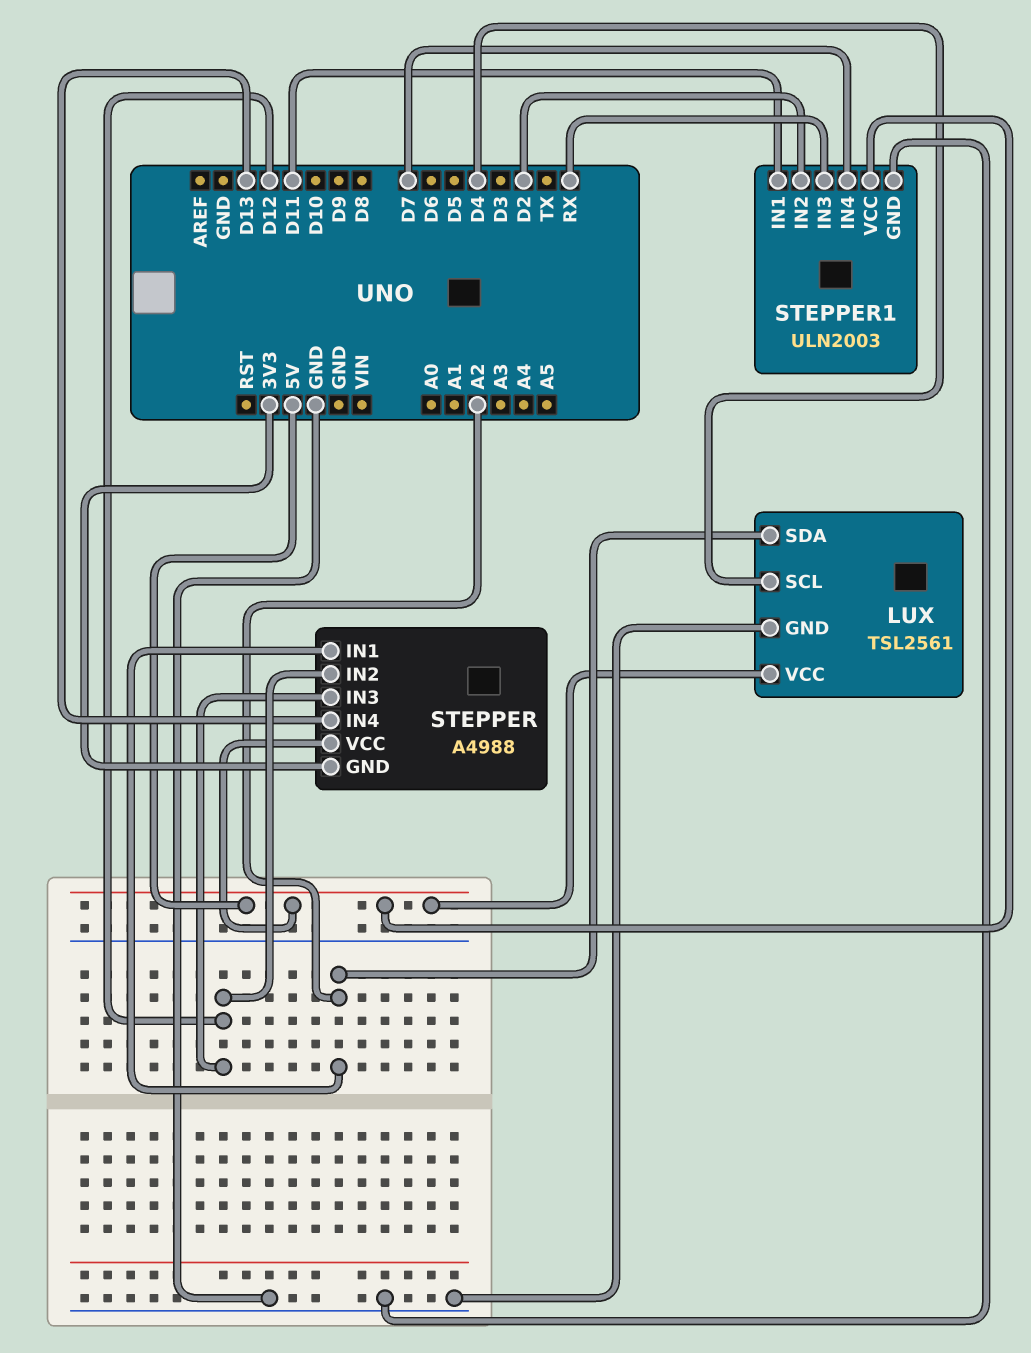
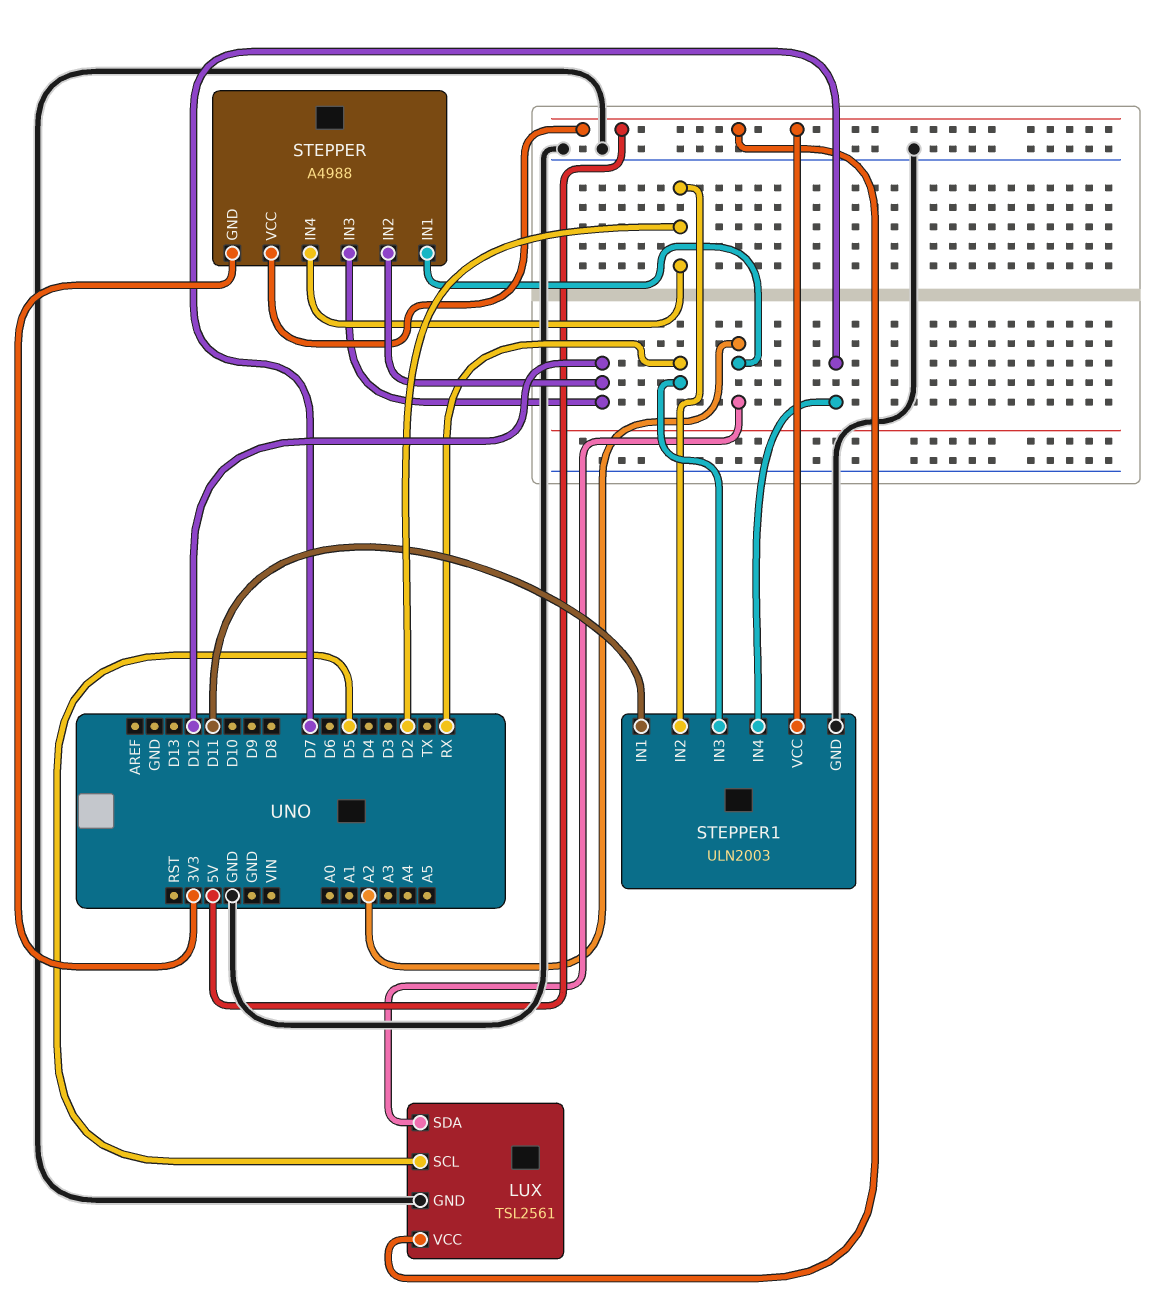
LUX pin SCL: D4 -> D5
STEPPER pin IN4: D13 -> D2

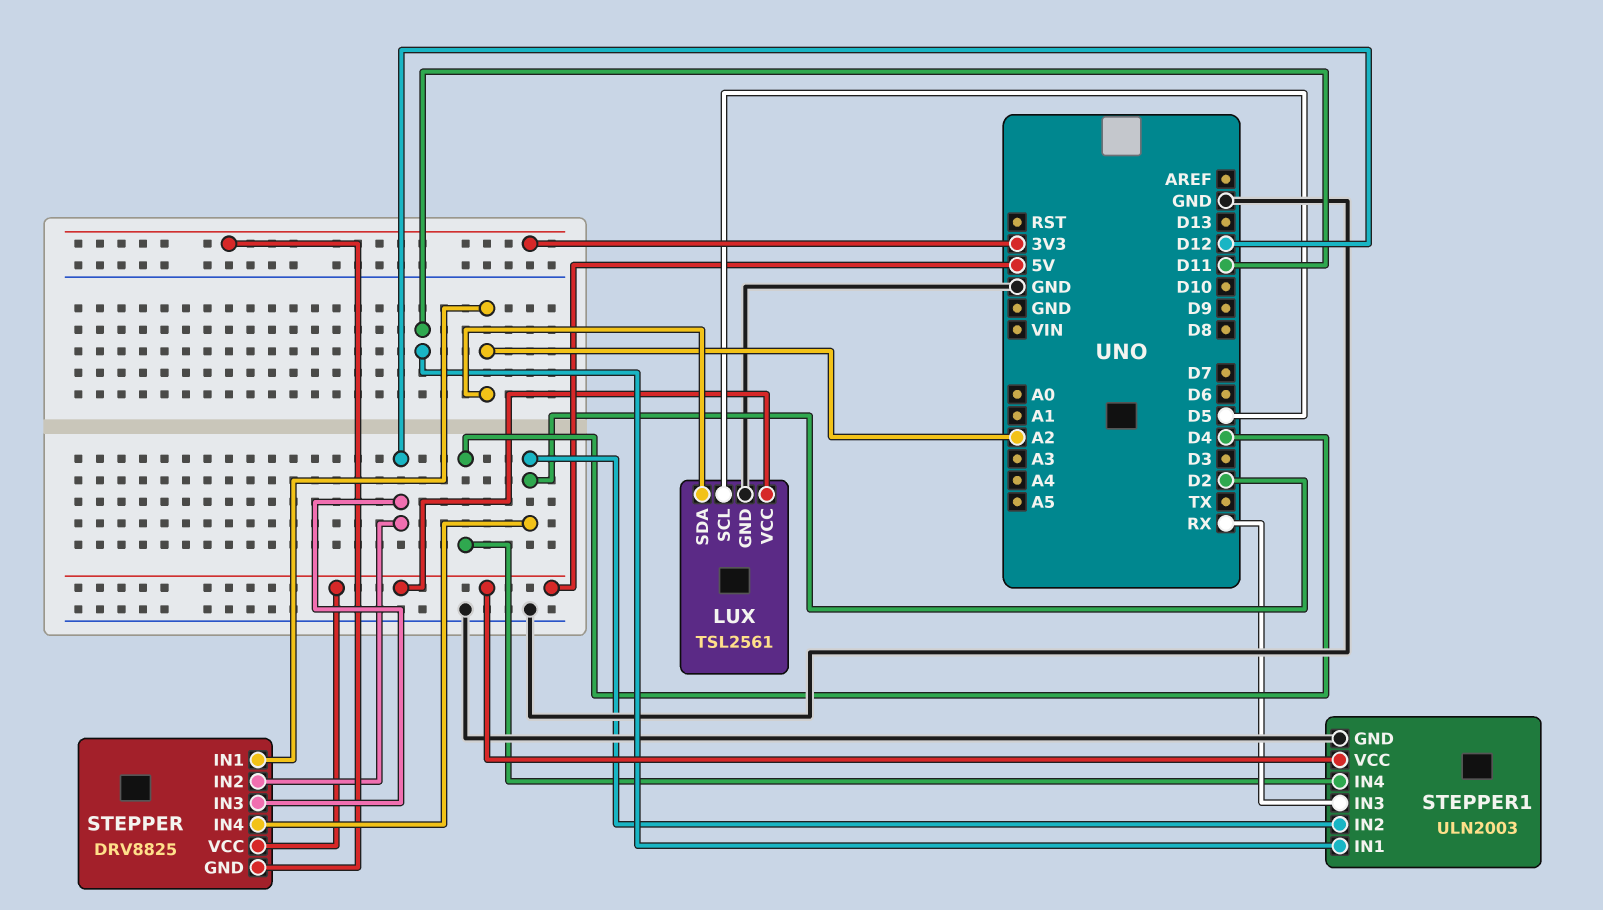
STEPPER: A4988 -> DRV8825
STEPPER1 pin IN4: D7 -> D4

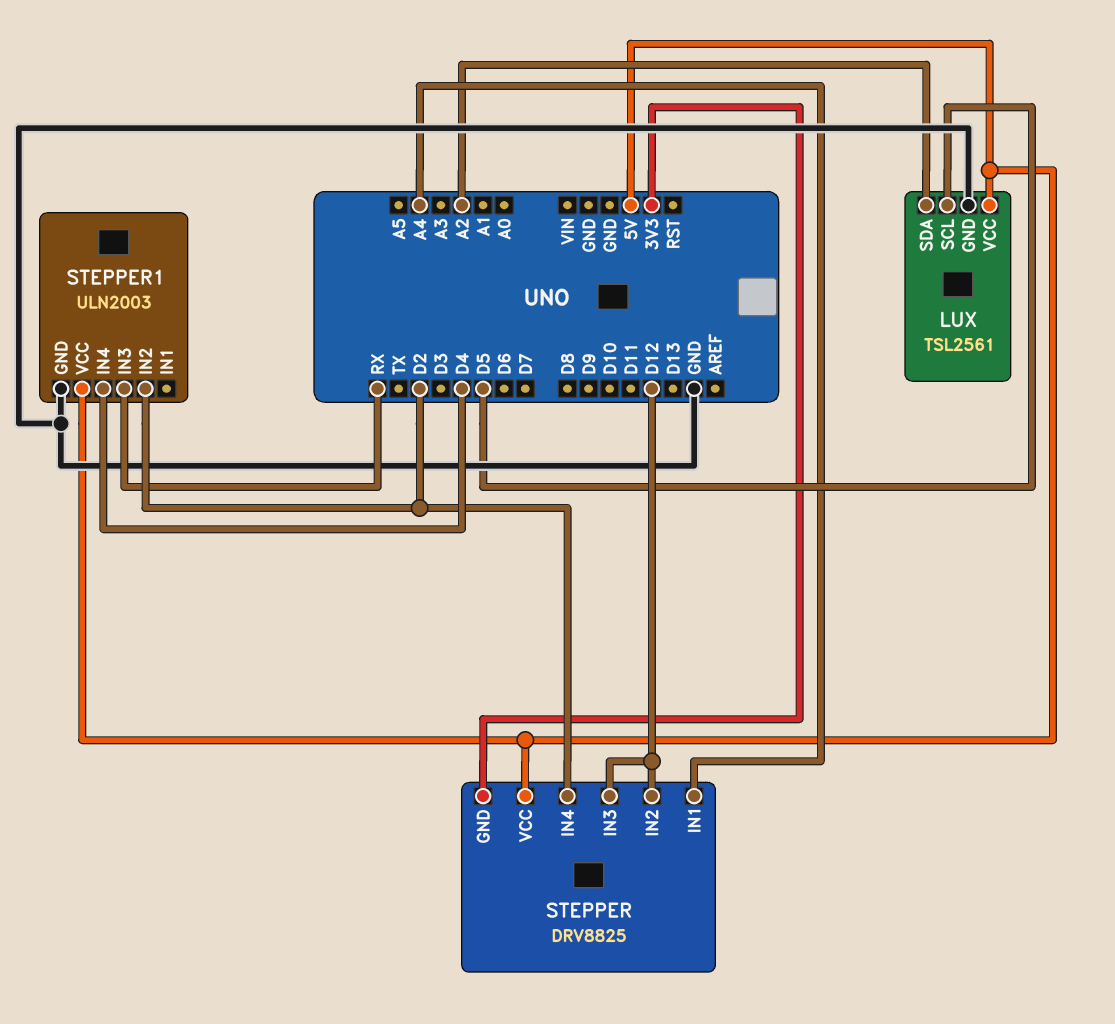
STEPPER pin IN1: A2 -> A4
STEPPER1 pin IN1: D11 -> none

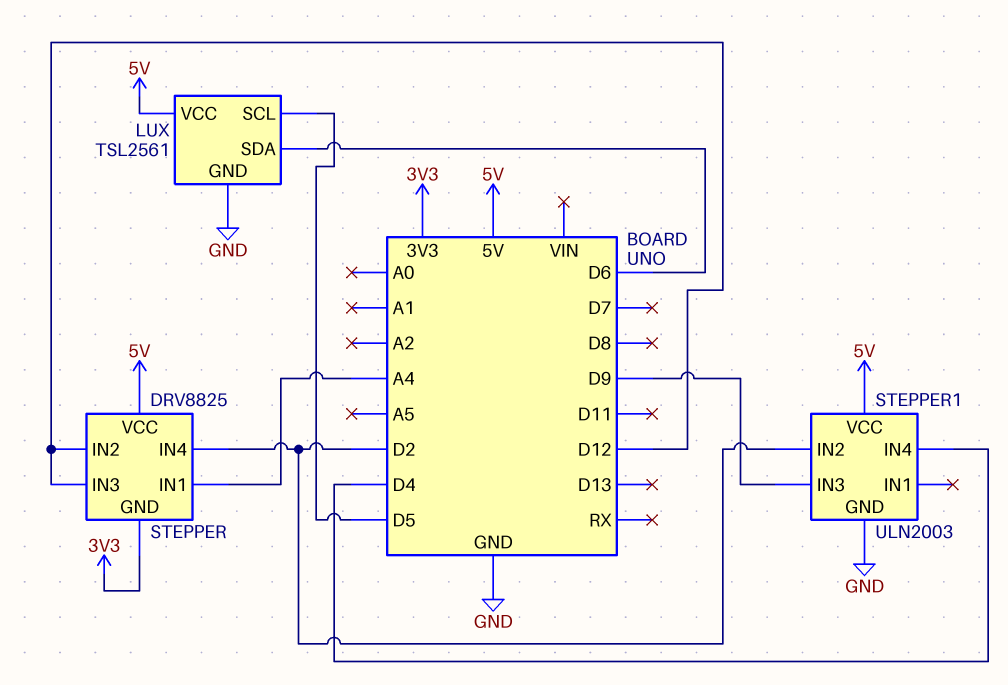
LUX pin SDA: A2 -> D6
STEPPER1 pin IN3: RX -> D9

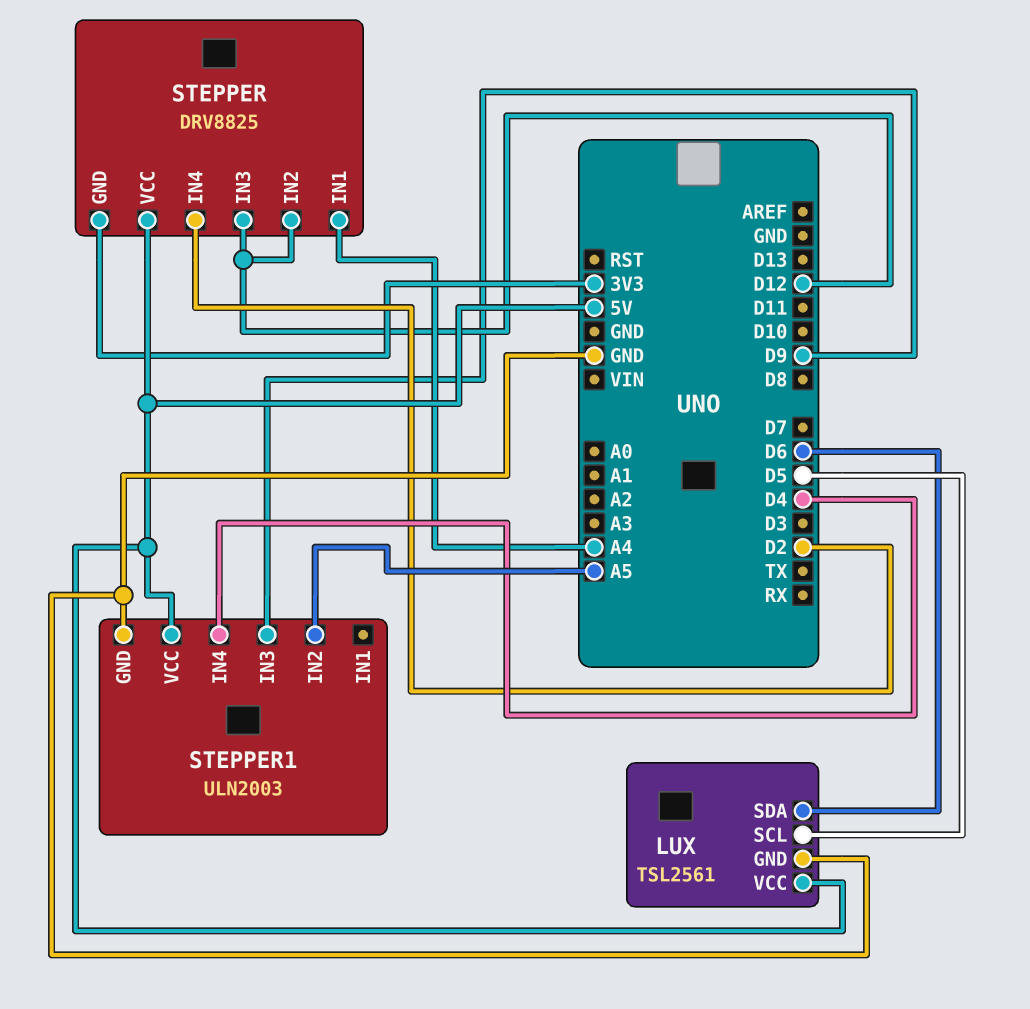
STEPPER1 pin IN2: D2 -> A5

